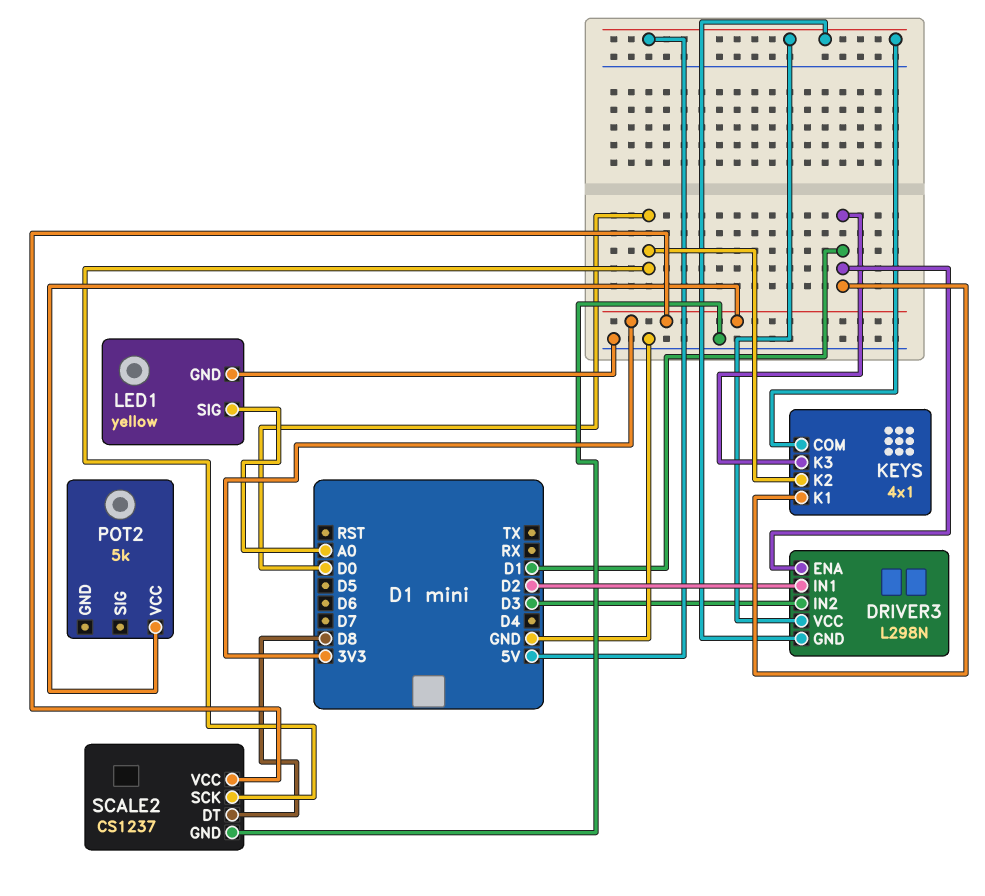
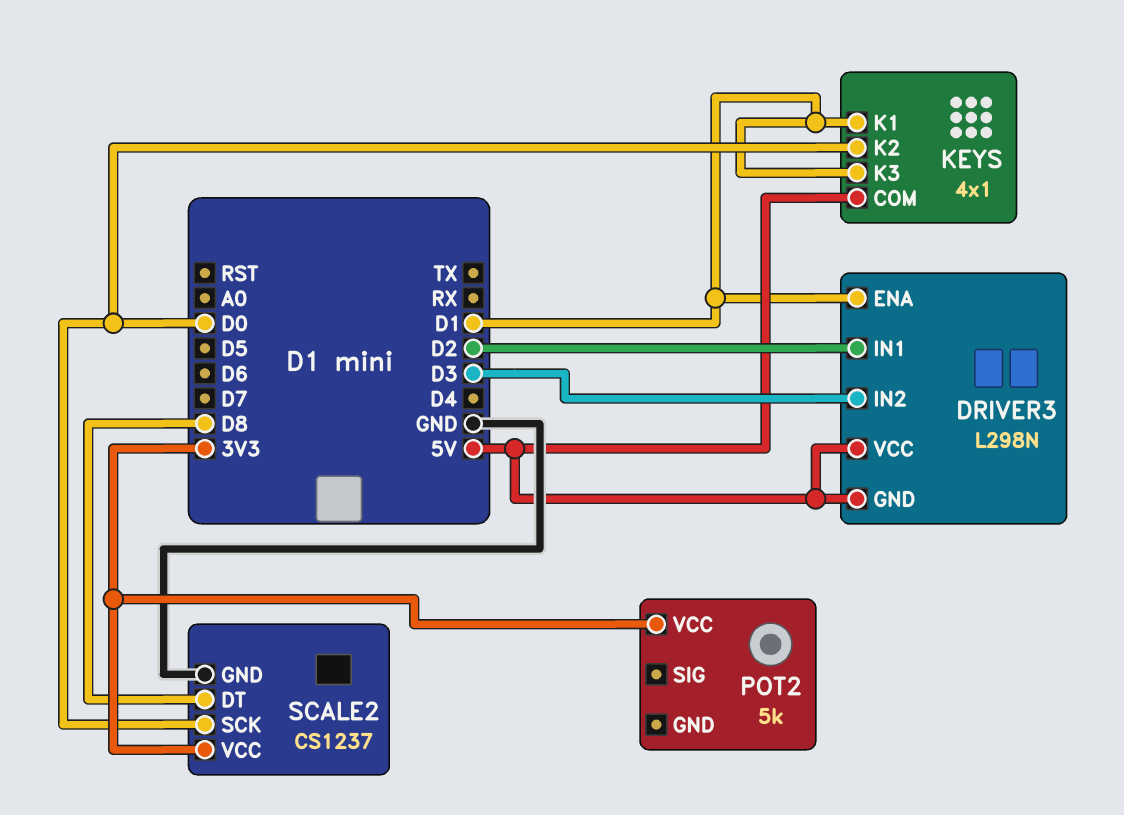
LED1: yellow -> none
LED1 pin GND: GND -> none
LED1 pin SIG: A0 -> none

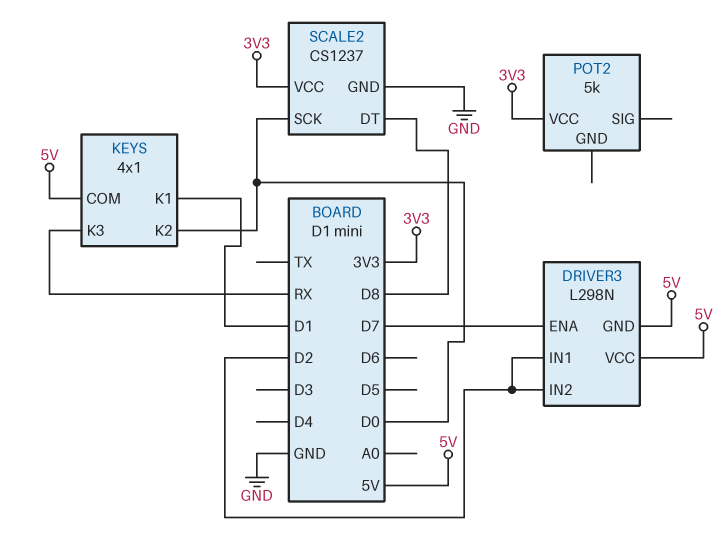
DRIVER3 pin ENA: D1 -> D7
DRIVER3 pin IN2: D3 -> D2
KEYS pin K3: D1 -> RX

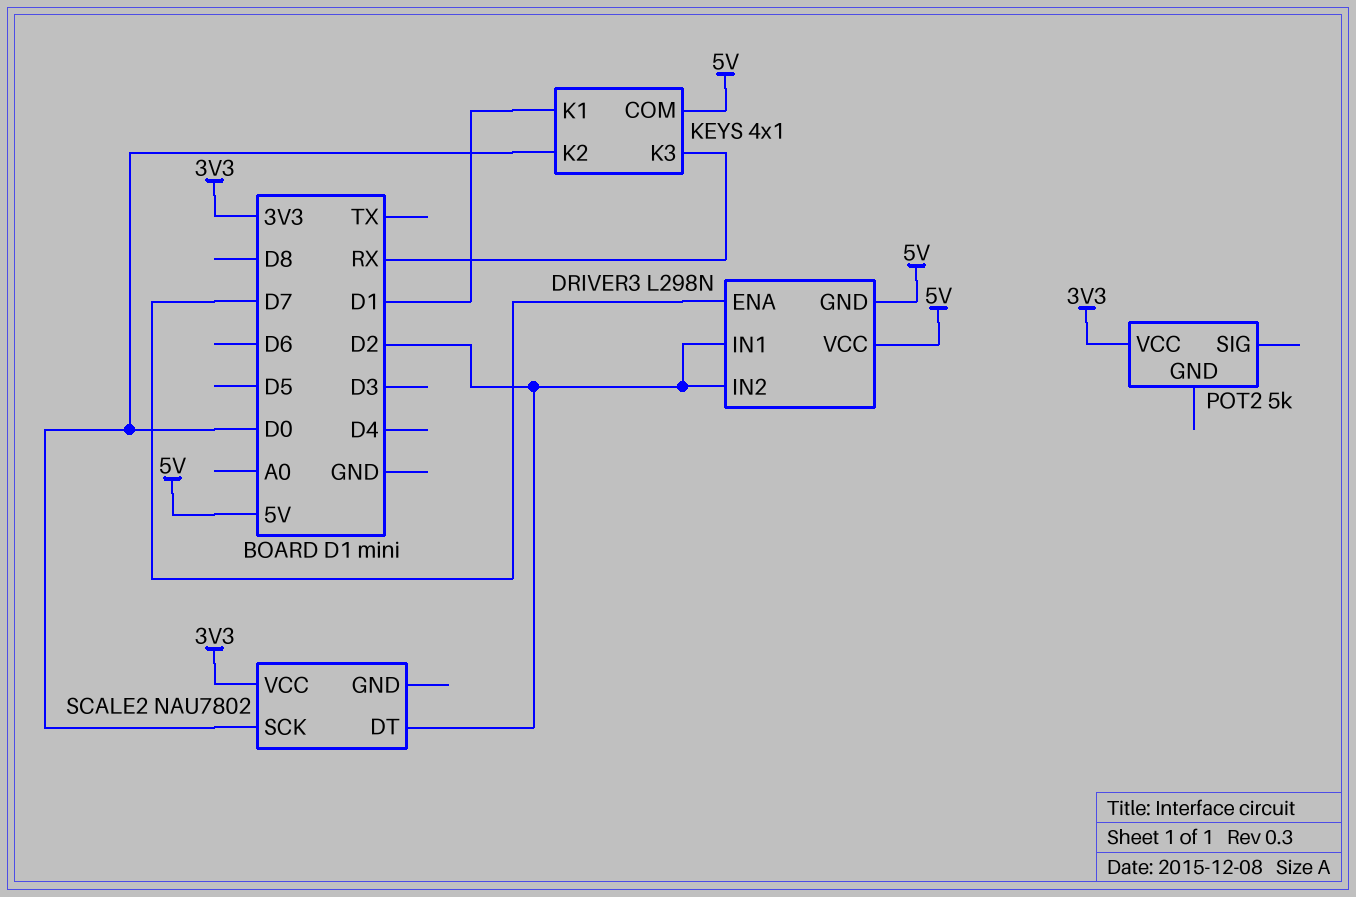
SCALE2: CS1237 -> NAU7802
SCALE2 pin DT: D8 -> D2
SCALE2 pin GND: GND -> none

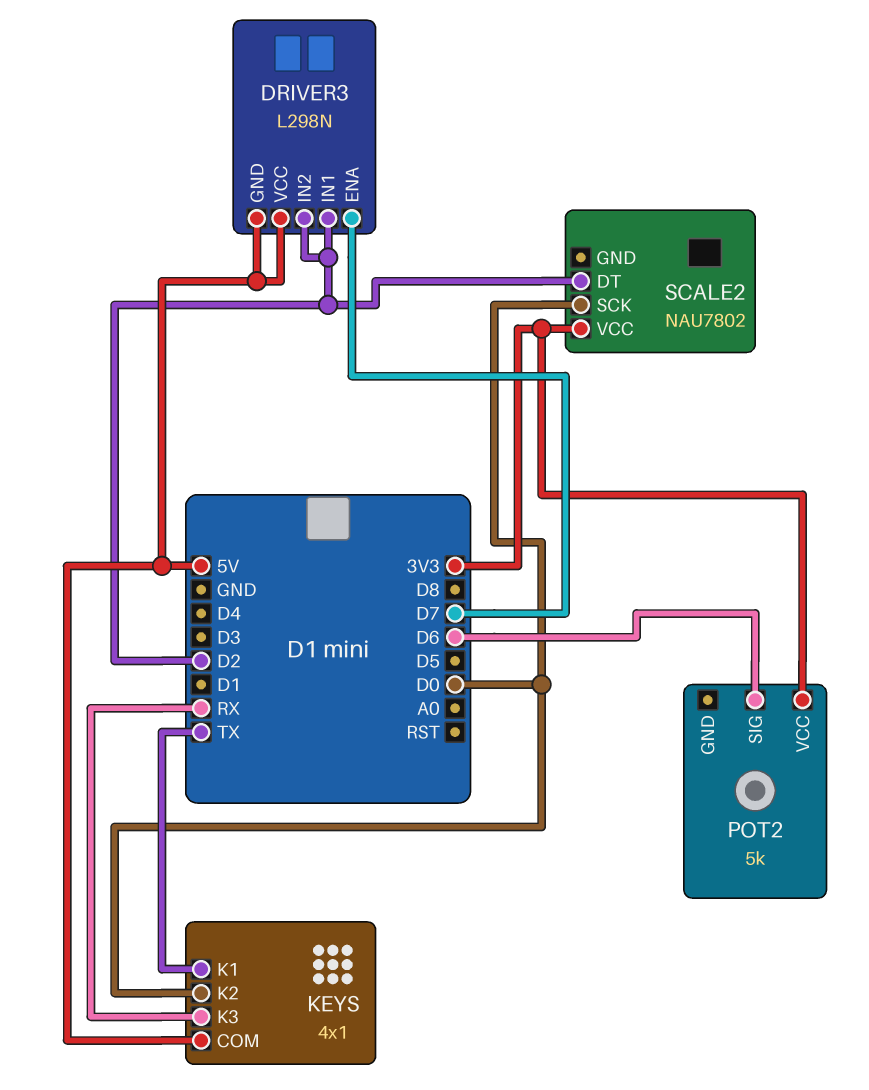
KEYS pin K1: D1 -> TX
POT2 pin SIG: none -> D6

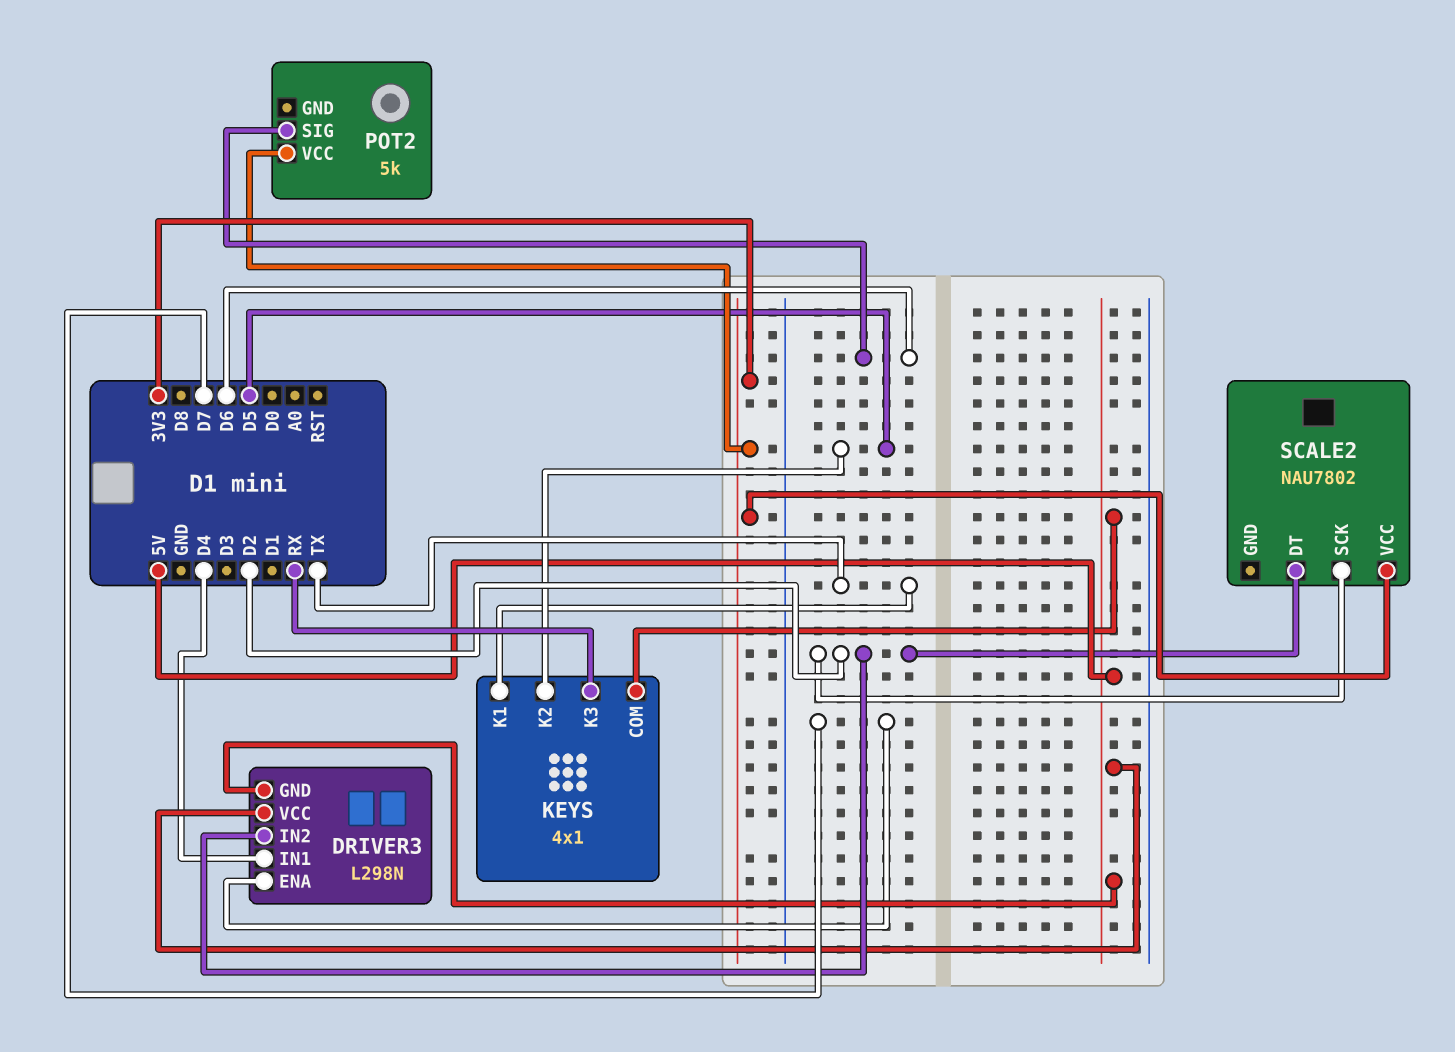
DRIVER3 pin IN1: D2 -> D4
KEYS pin K2: D0 -> D5
SCALE2 pin SCK: D0 -> D2

